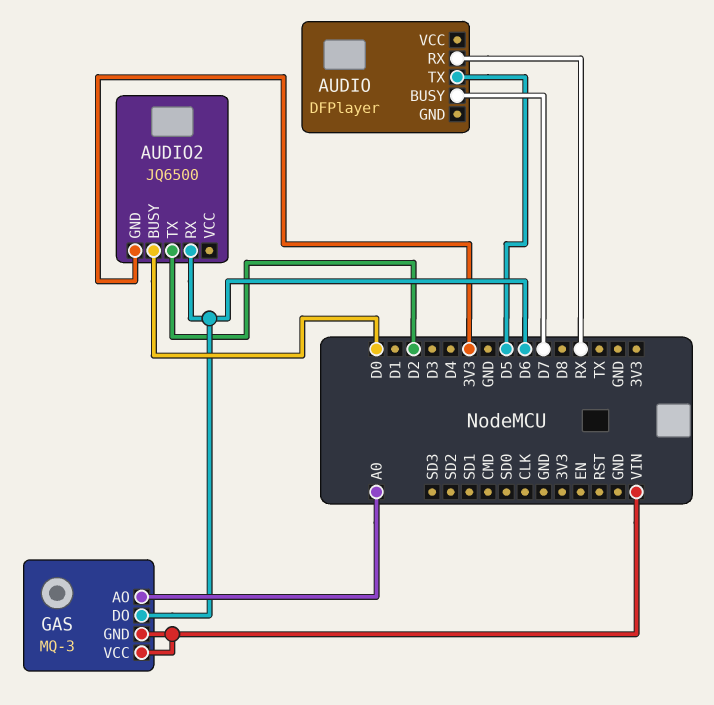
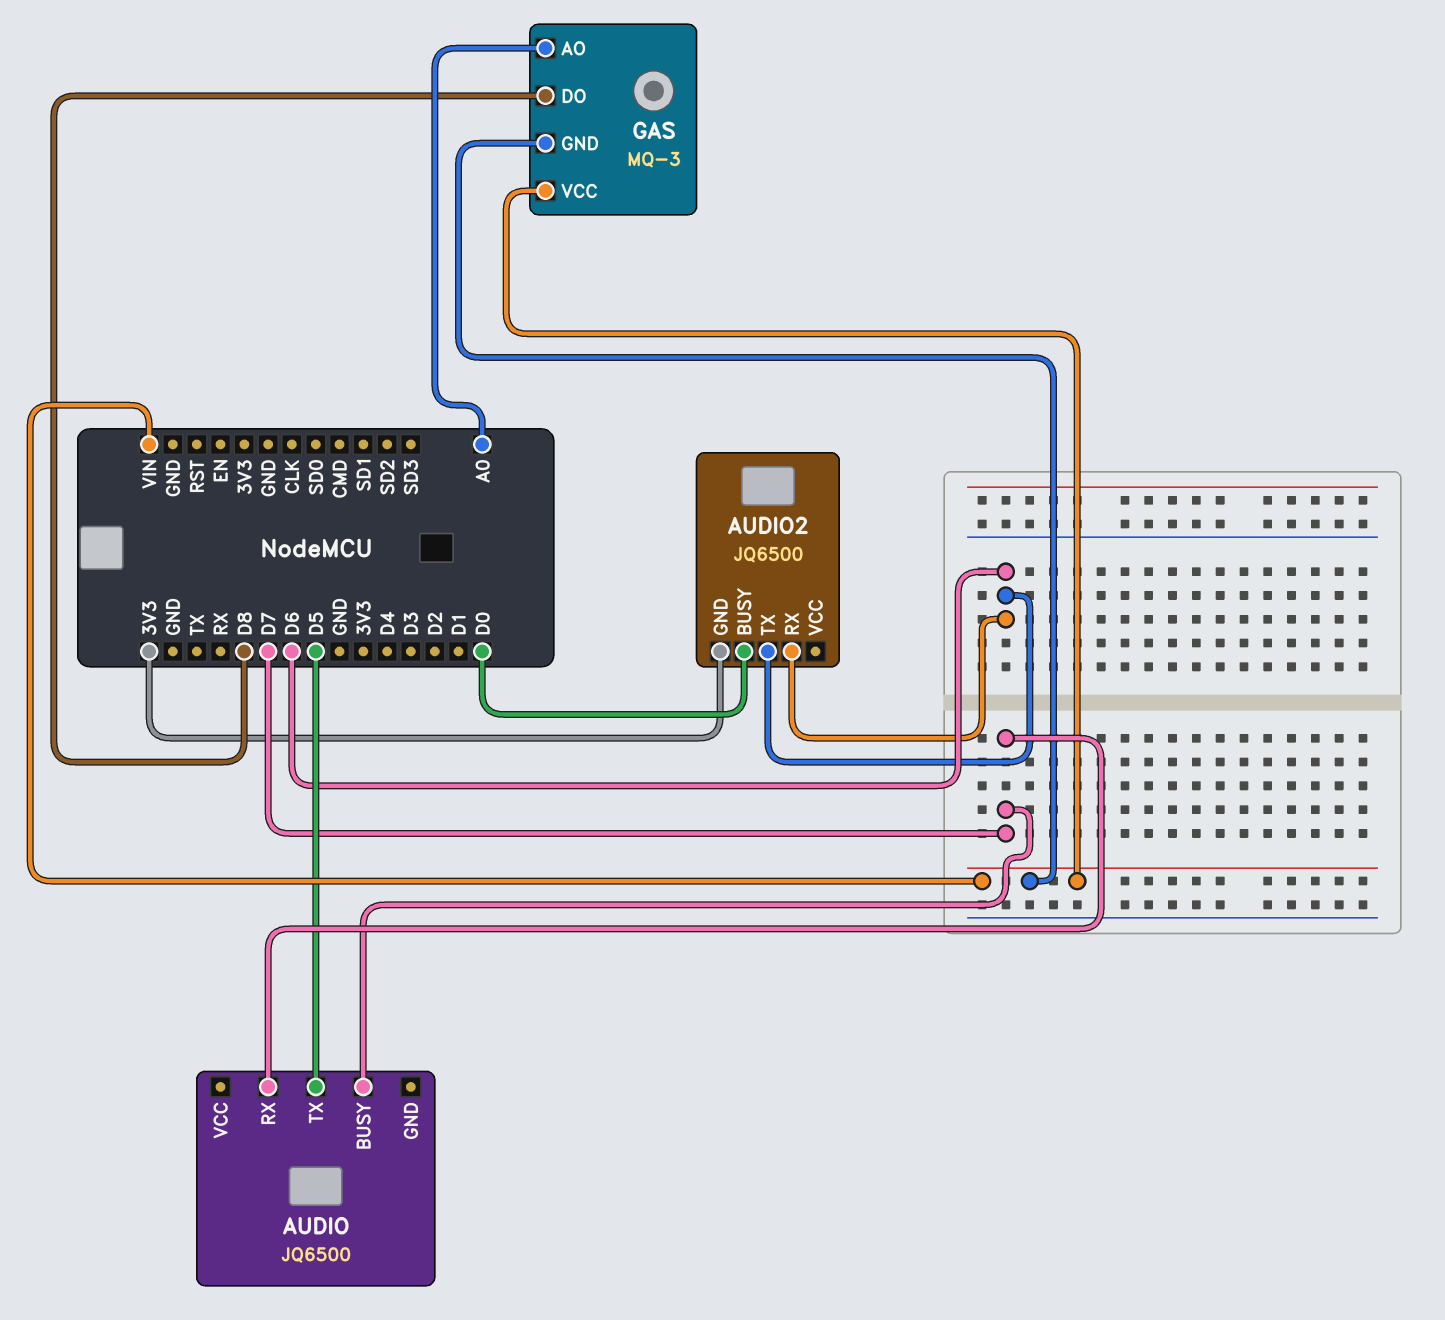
AUDIO: DFPlayer -> JQ6500
AUDIO pin RX: RX -> D7
AUDIO2 pin TX: D2 -> D6
GAS pin DO: D6 -> D8

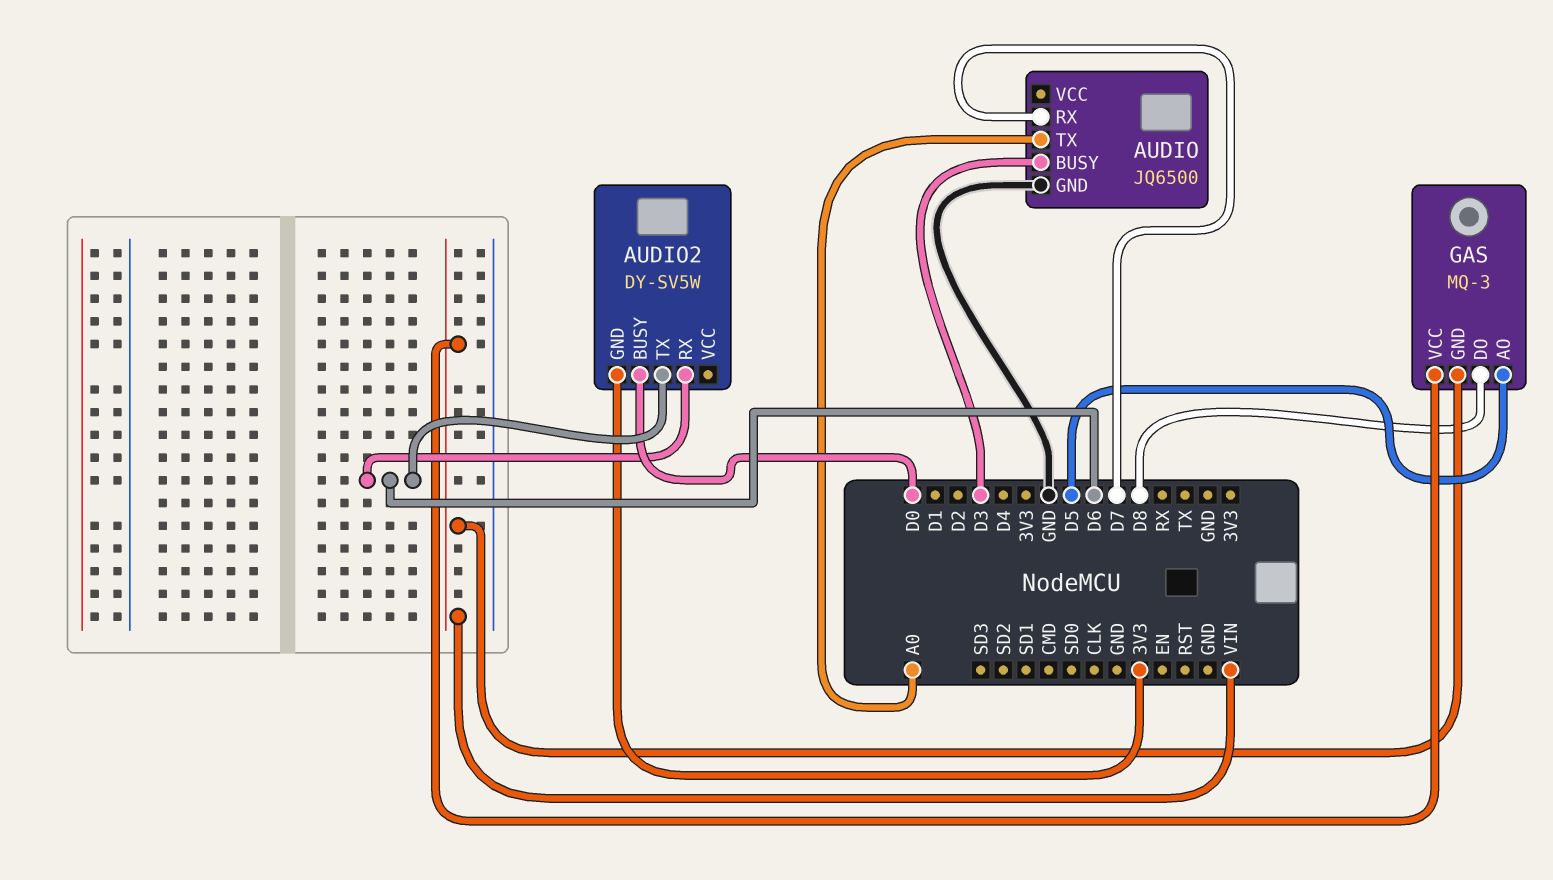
AUDIO pin BUSY: D7 -> D3
AUDIO pin GND: none -> GND
AUDIO pin TX: D5 -> A0
AUDIO2: JQ6500 -> DY-SV5W
GAS pin AO: A0 -> D5

